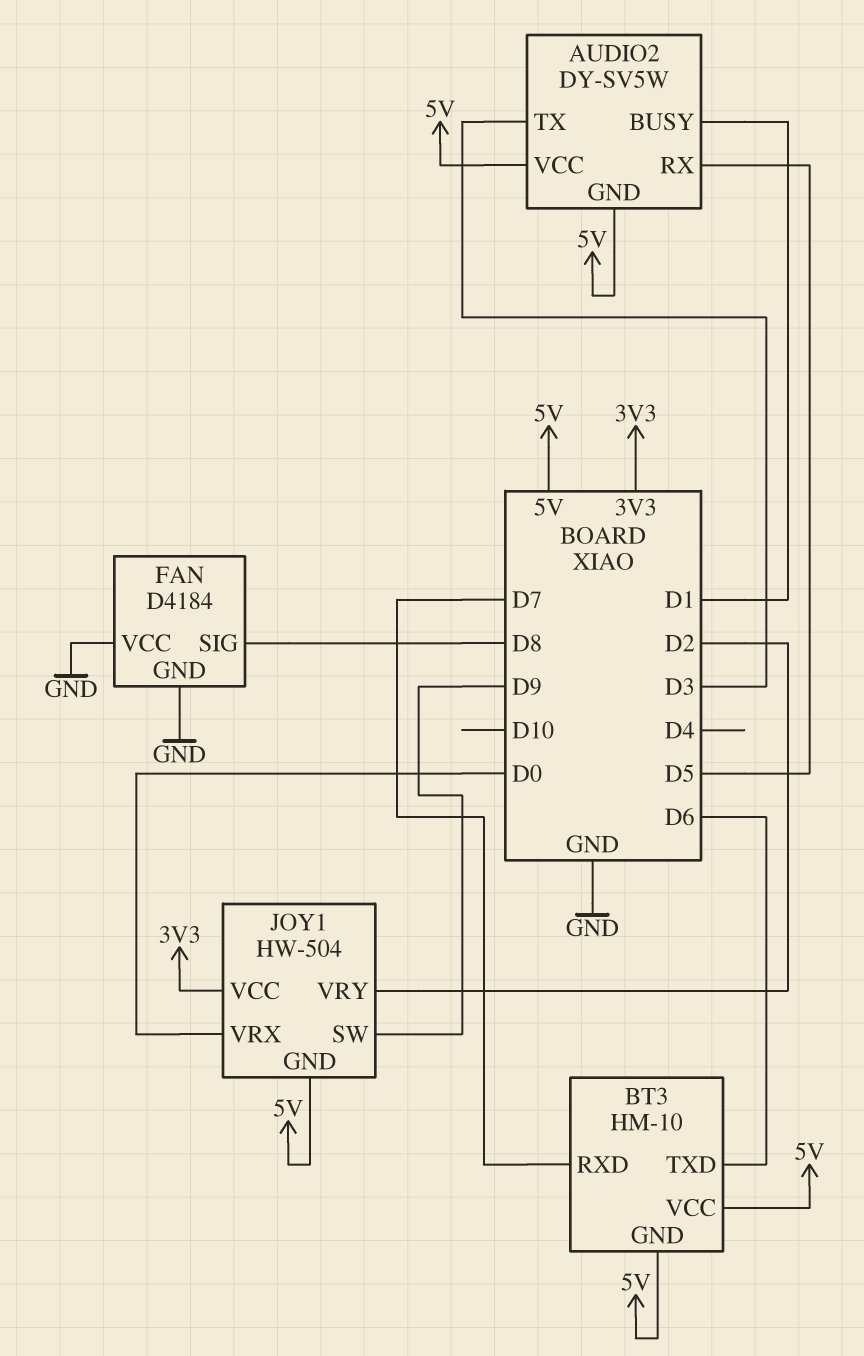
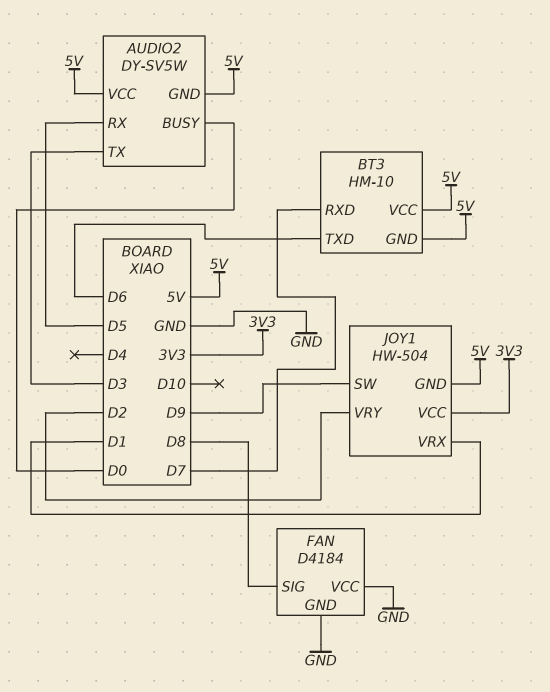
AUDIO2 pin BUSY: D1 -> D0
JOY1 pin VRX: D0 -> D1

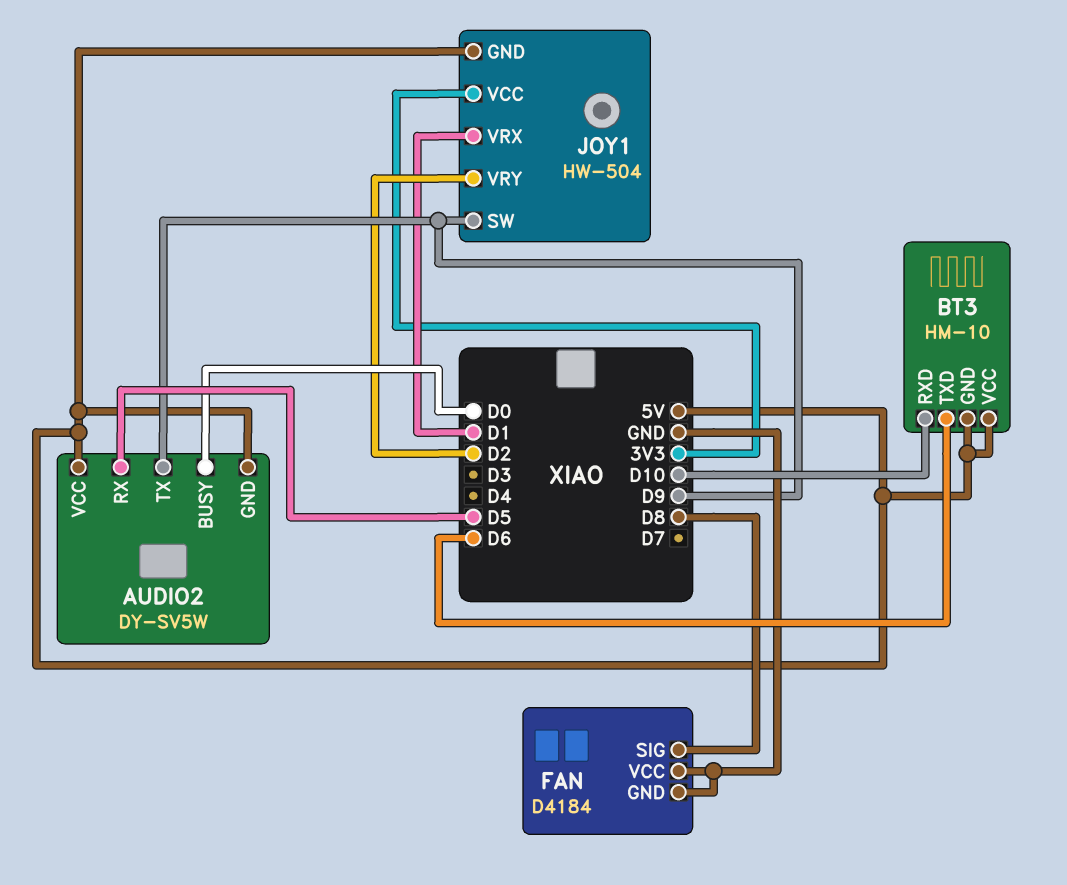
AUDIO2 pin TX: D3 -> D9
BT3 pin RXD: D7 -> D10

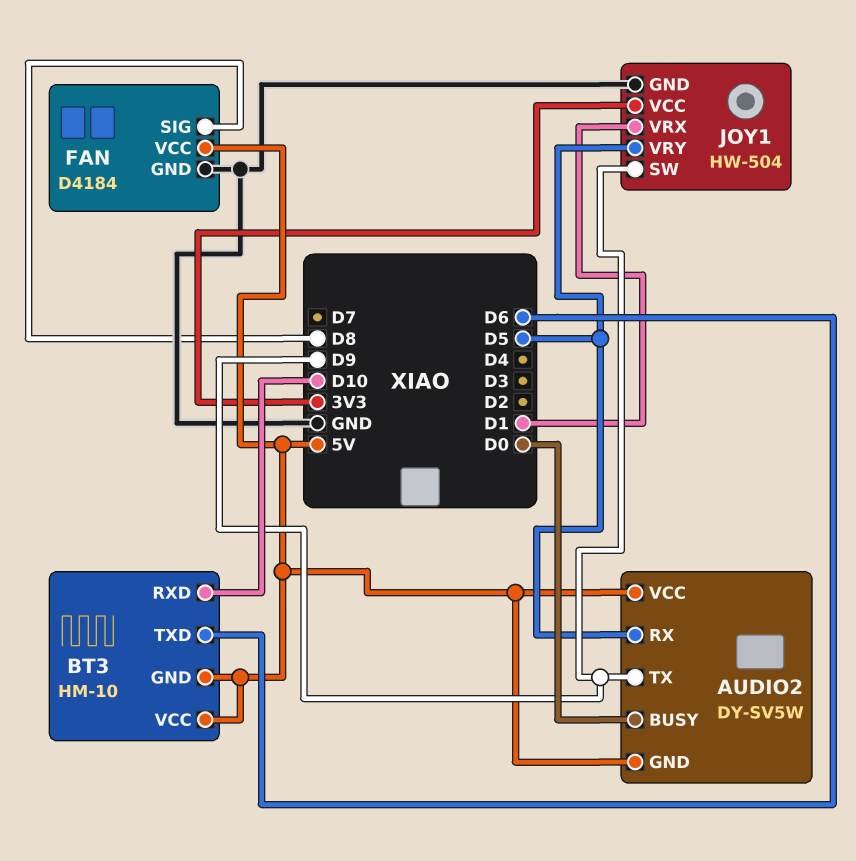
FAN pin VCC: GND -> 5V
JOY1 pin GND: 5V -> GND
JOY1 pin VRY: D2 -> D5

